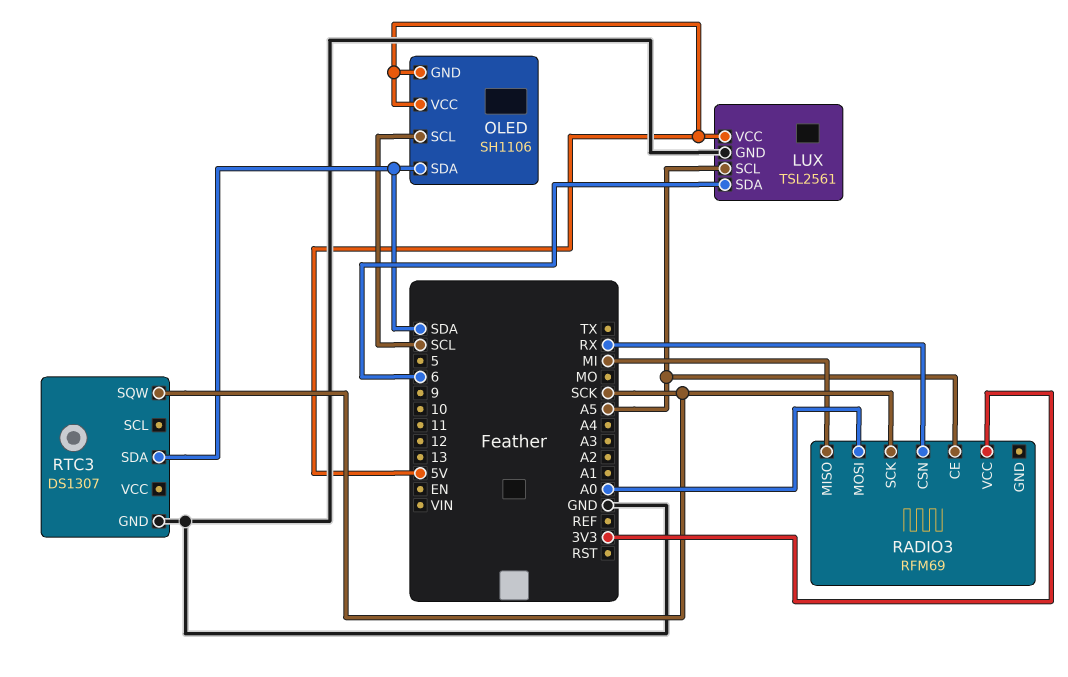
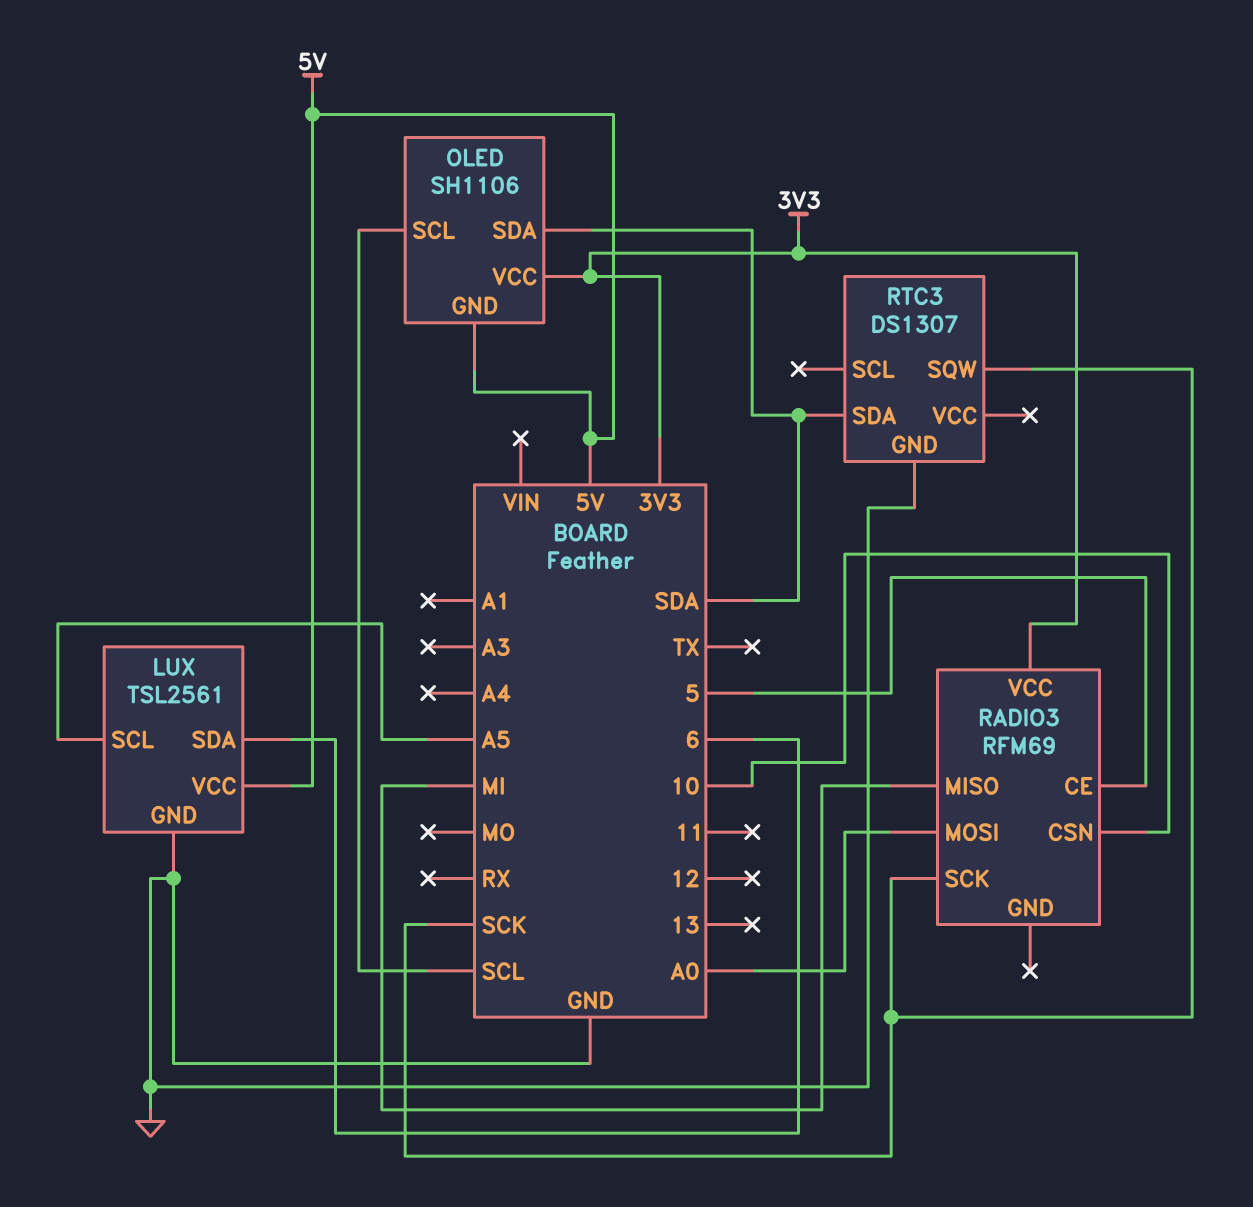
OLED pin VCC: 5V -> 3V3
RADIO3 pin CE: A5 -> 5
RADIO3 pin CSN: RX -> 10

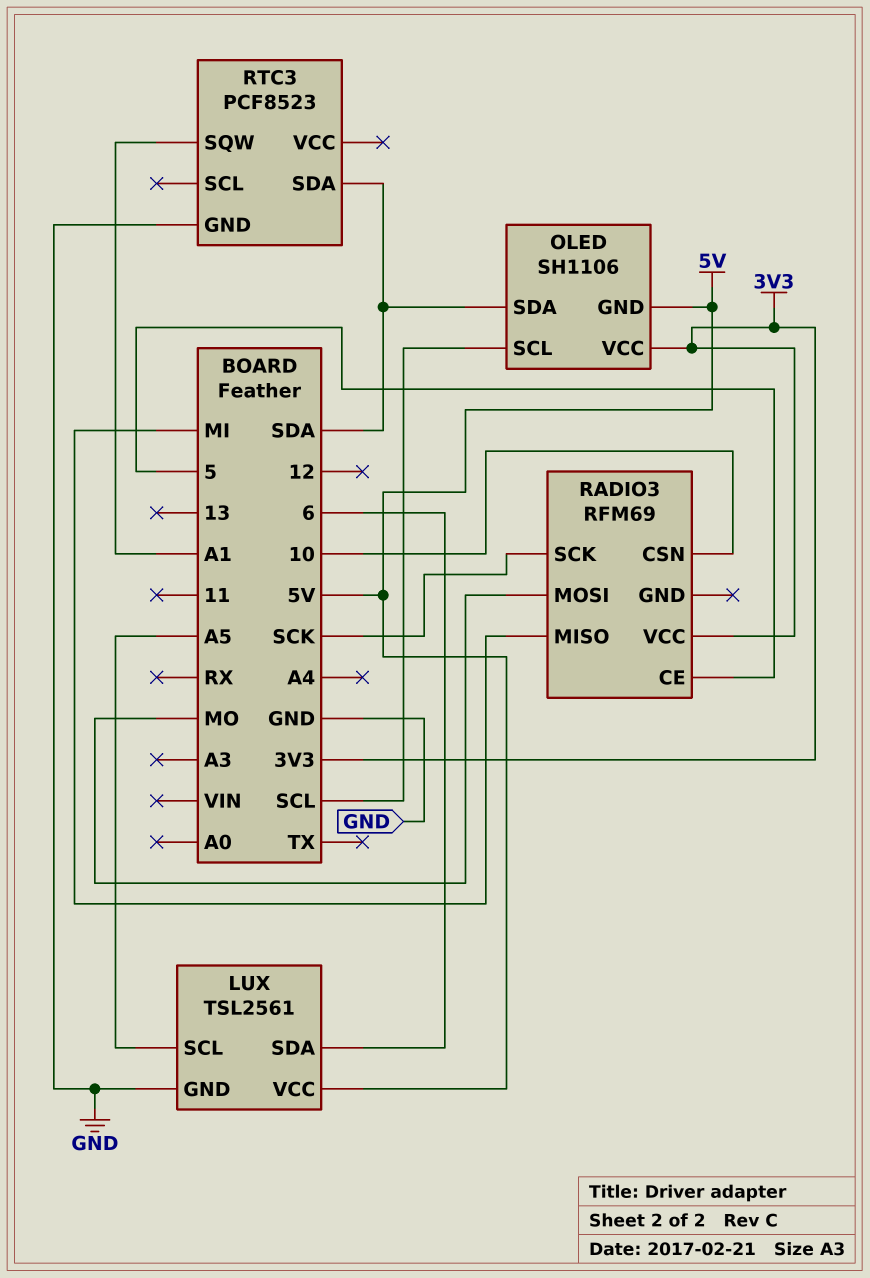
RADIO3 pin MOSI: A0 -> MO
RTC3: DS1307 -> PCF8523
RTC3 pin SQW: SCK -> A1

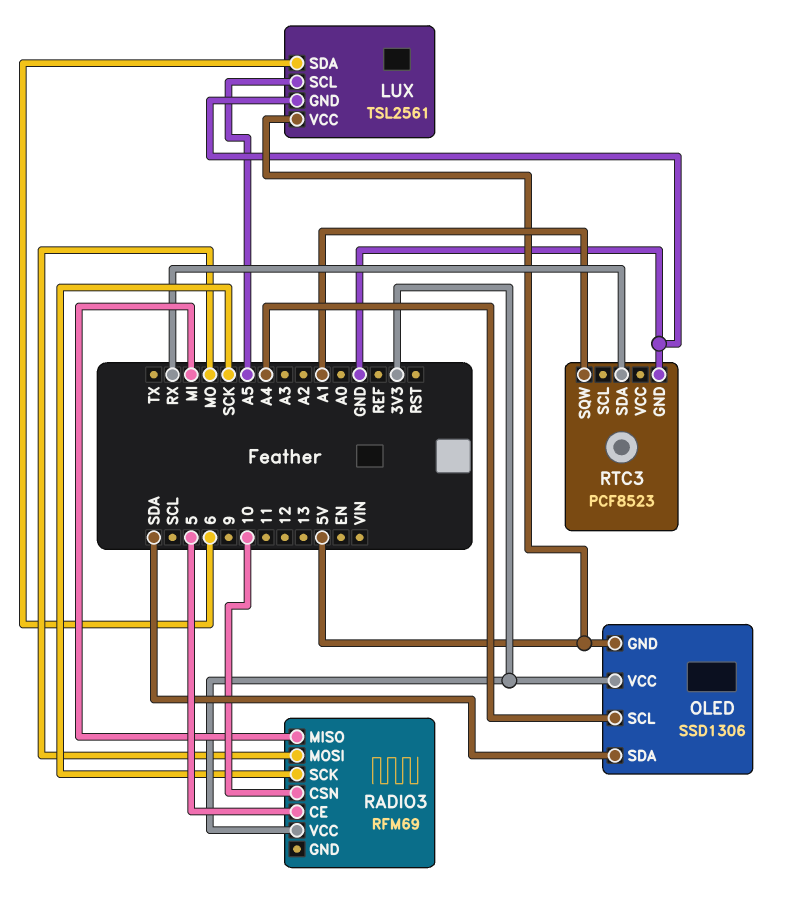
OLED: SH1106 -> SSD1306
OLED pin SCL: SCL -> A4
RTC3 pin SDA: SDA -> RX

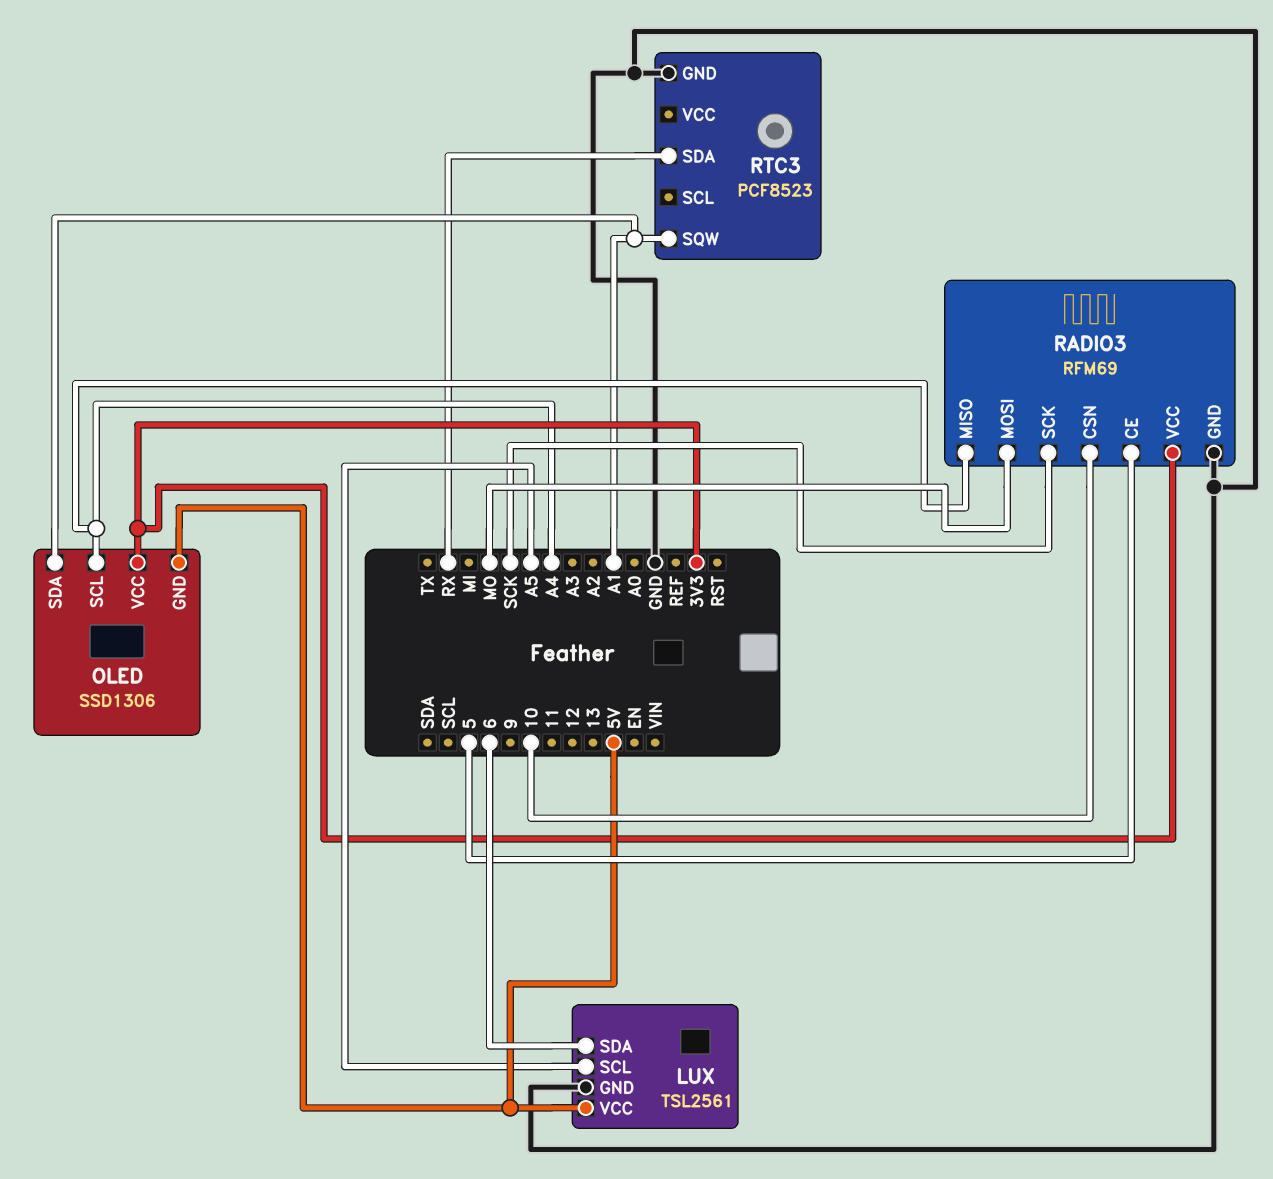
OLED pin SDA: SDA -> A1
RADIO3 pin GND: none -> GND
RADIO3 pin MISO: MI -> A4

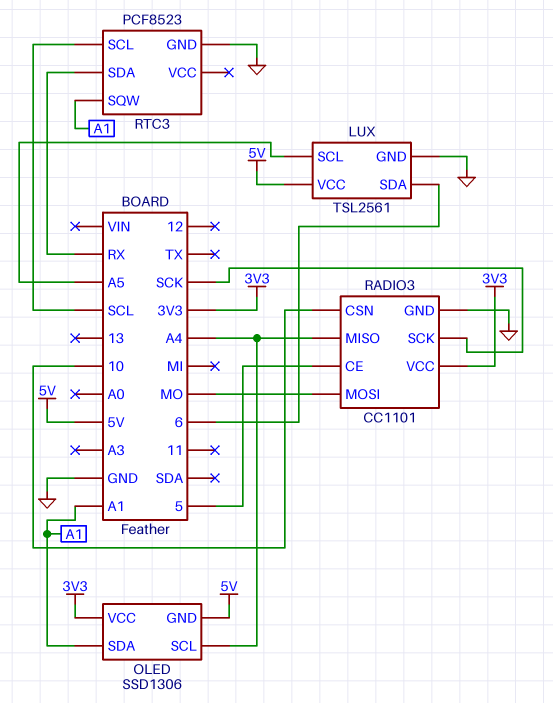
RADIO3: RFM69 -> CC1101
RTC3 pin SCL: none -> SCL

